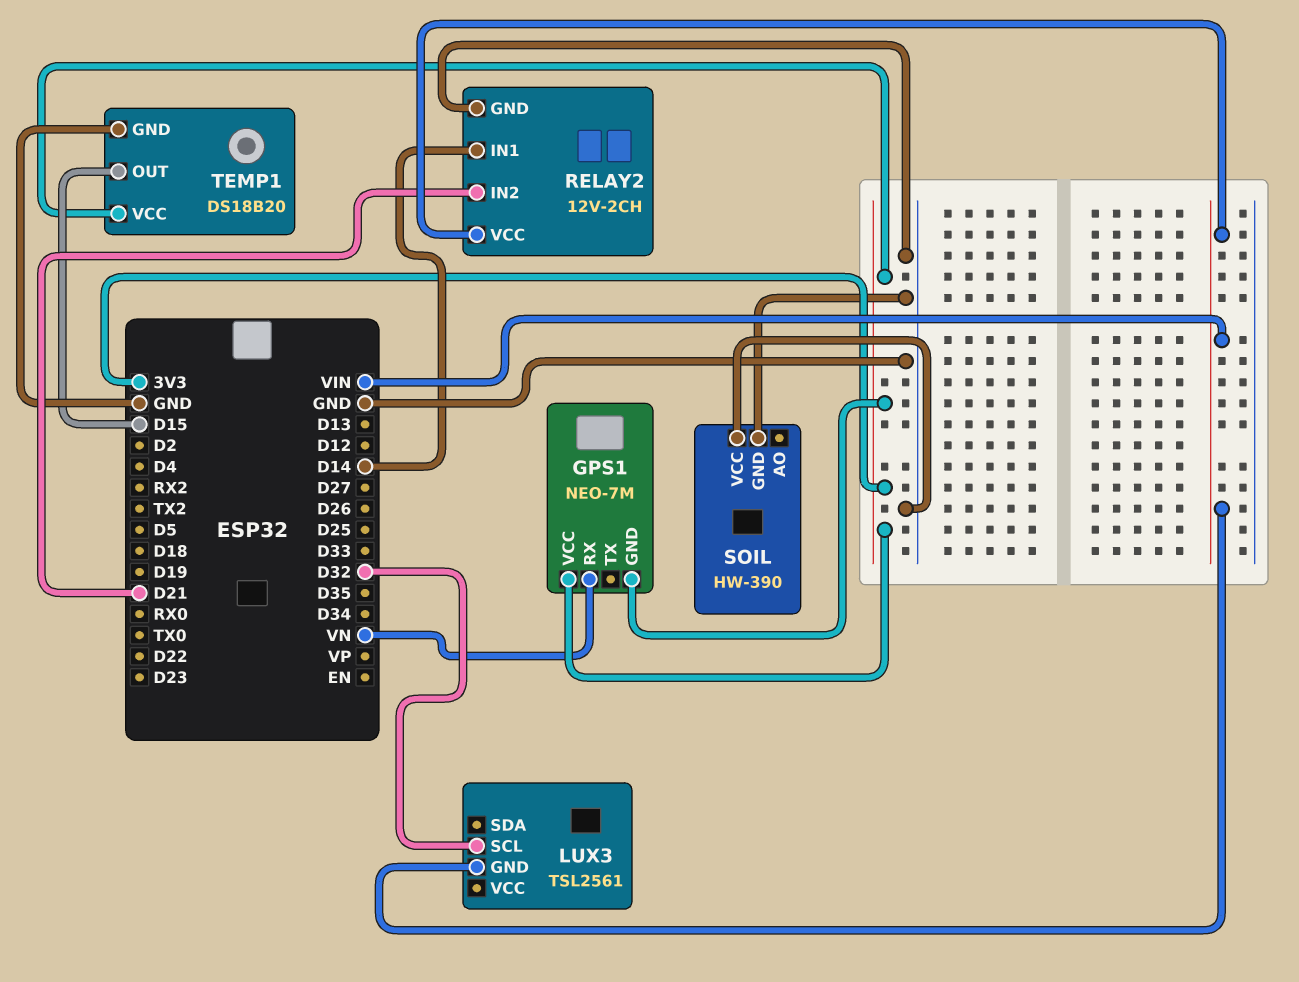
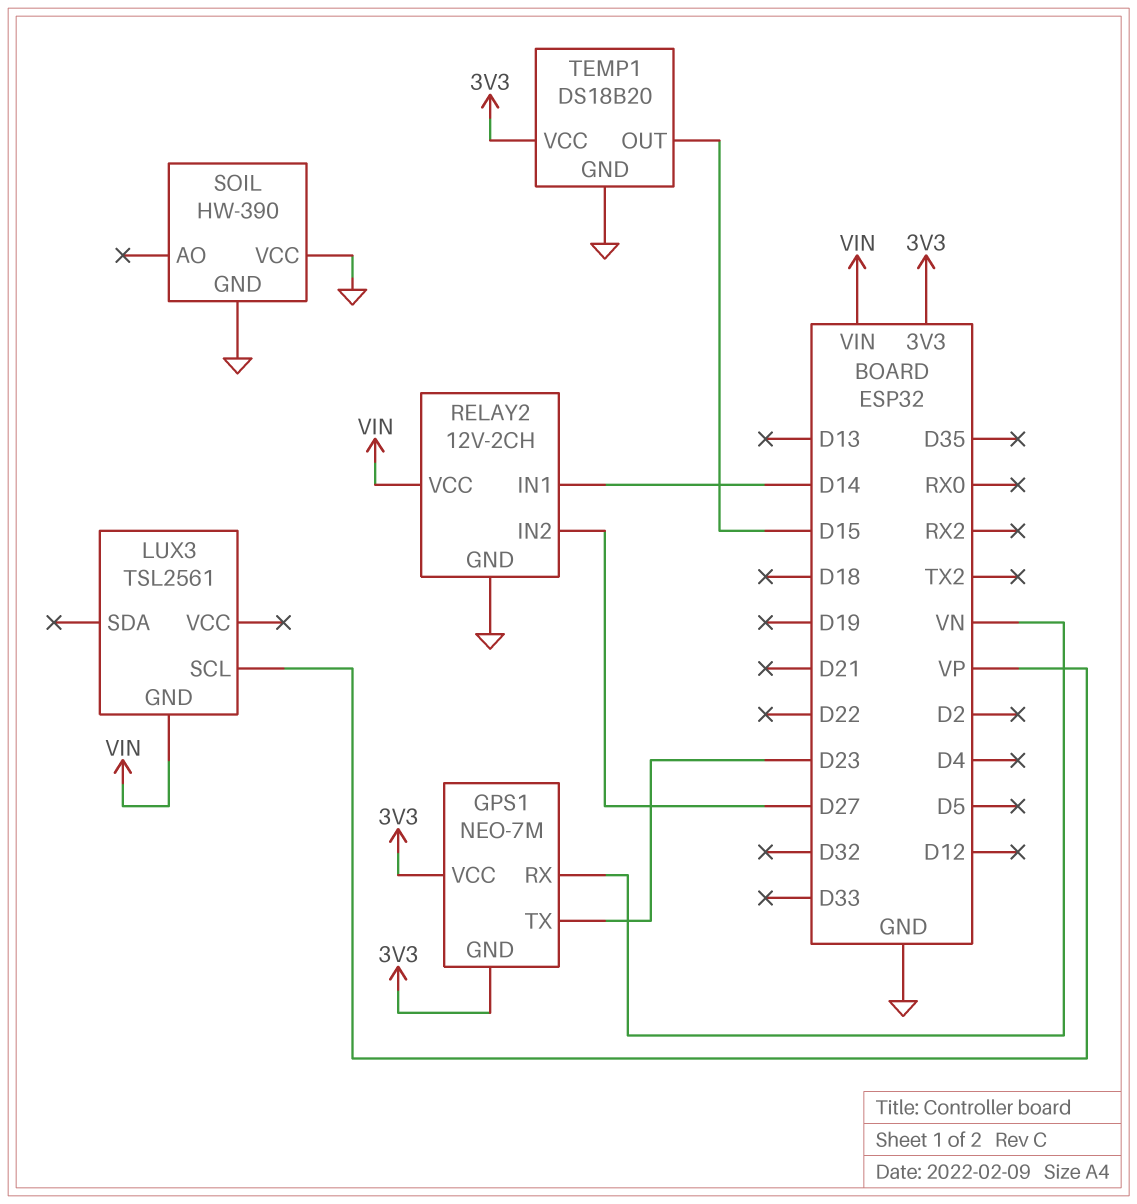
GPS1 pin TX: none -> D23
LUX3 pin SCL: D32 -> VP
RELAY2 pin IN2: D21 -> D27

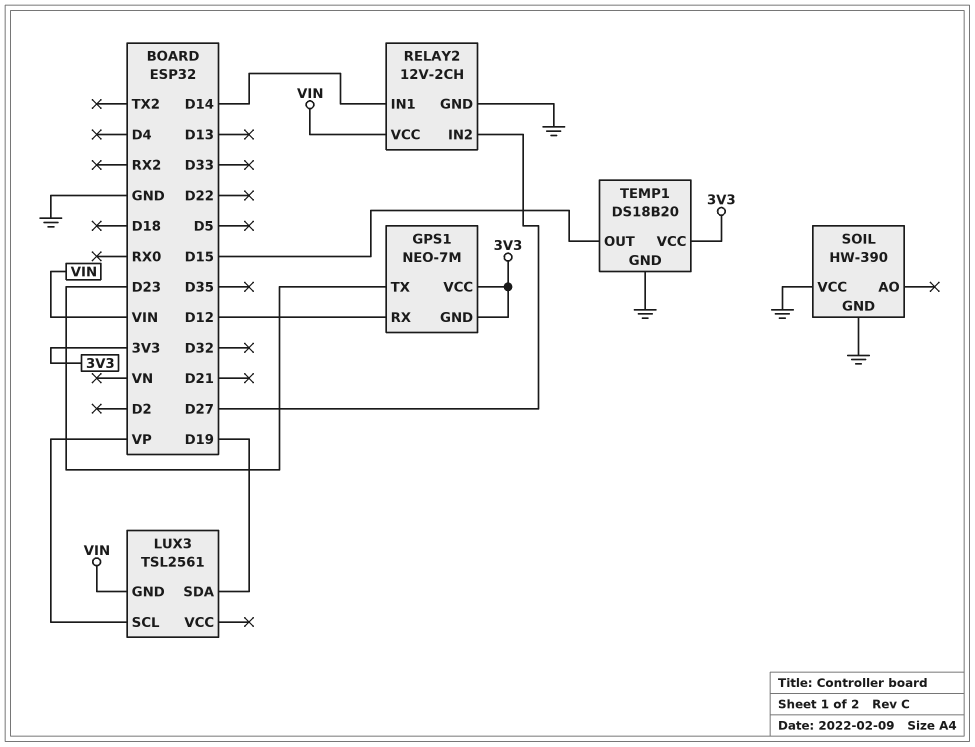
GPS1 pin RX: VN -> D12
LUX3 pin SDA: none -> D19

